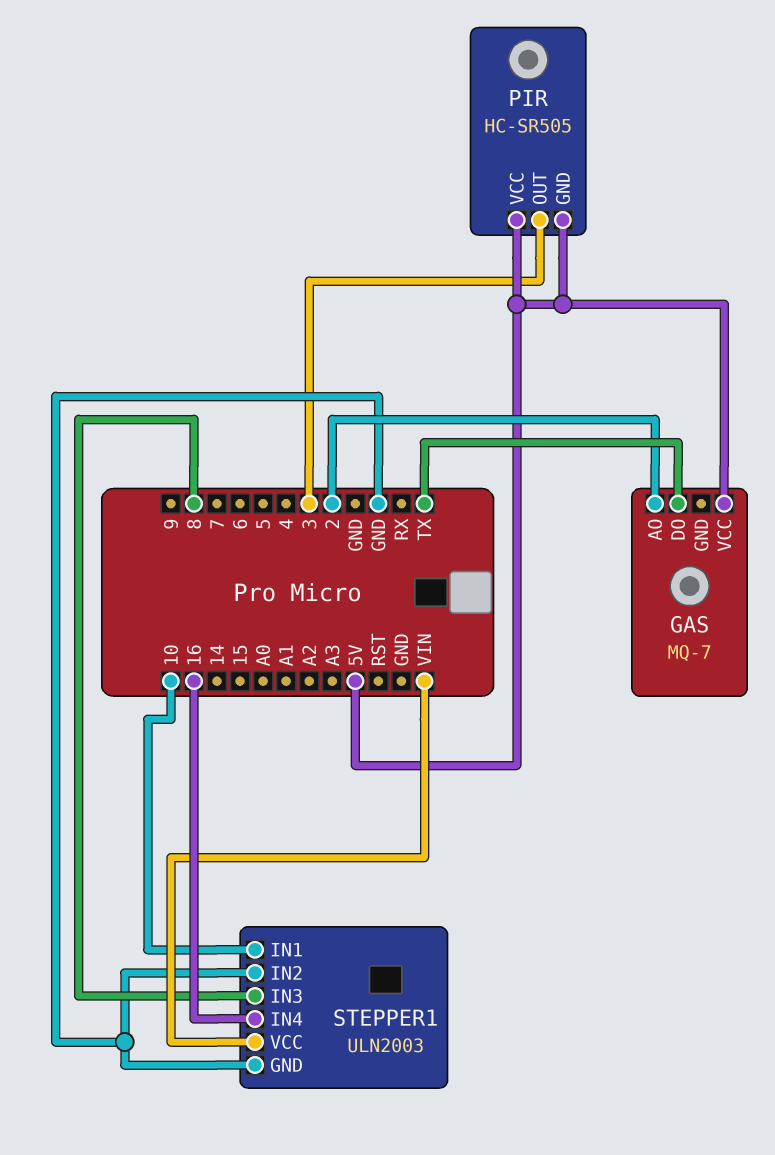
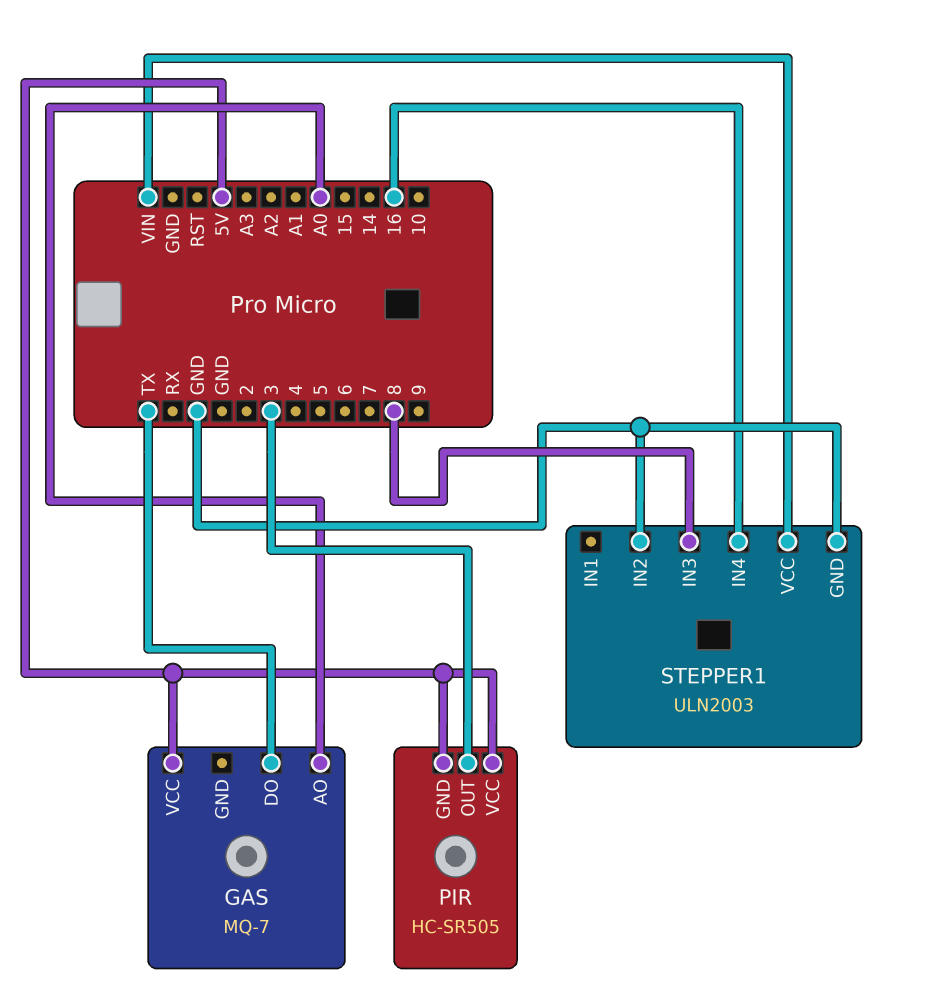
GAS pin AO: 2 -> A0
STEPPER1 pin IN1: 10 -> none

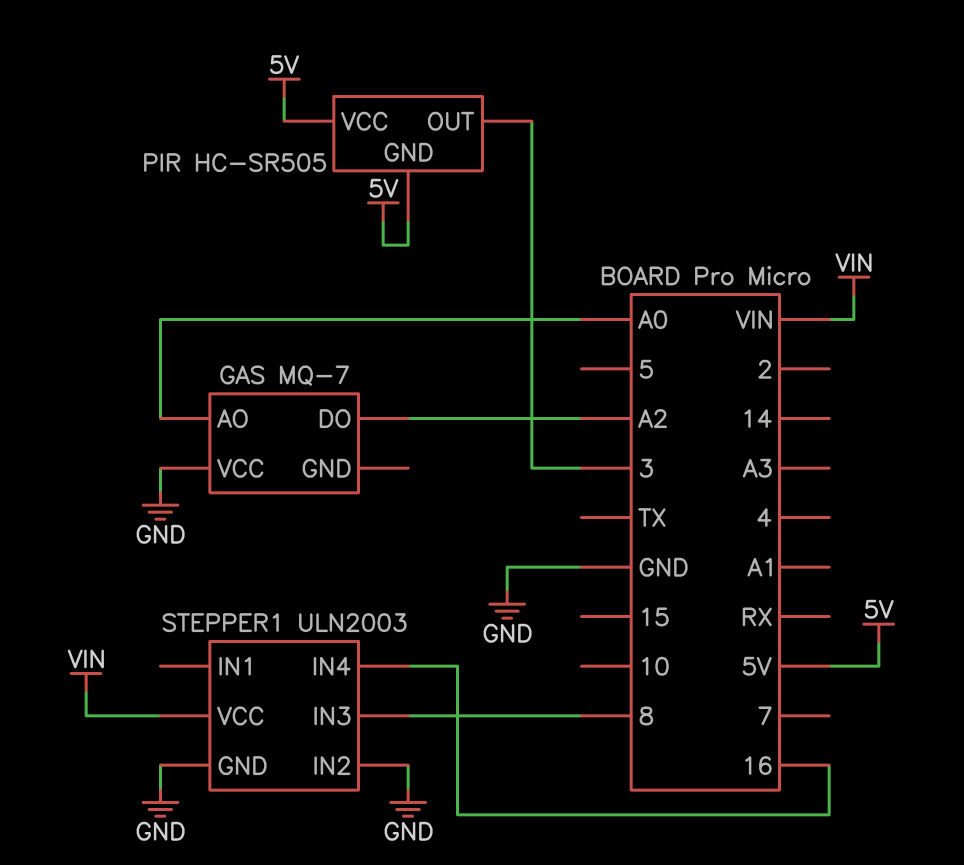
GAS pin DO: TX -> A2
GAS pin VCC: 5V -> GND

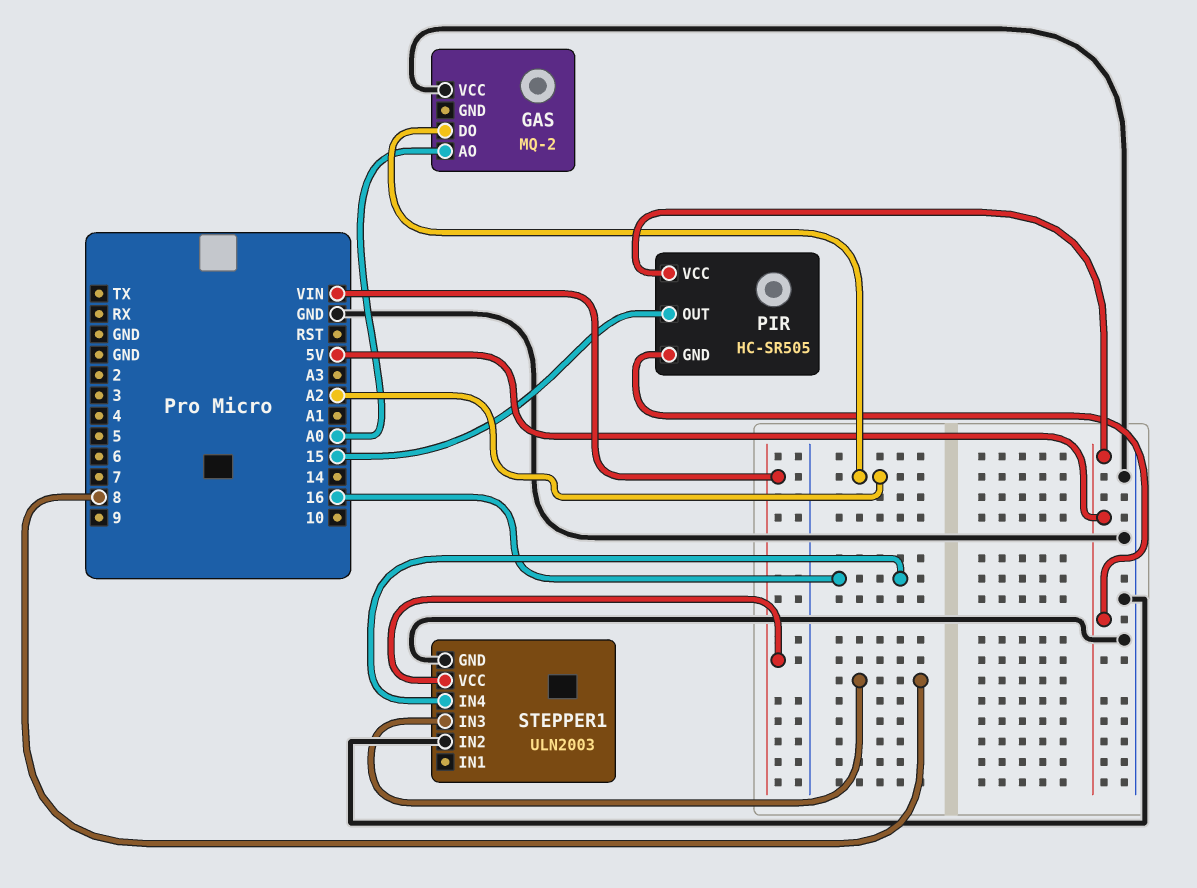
GAS: MQ-7 -> MQ-2
PIR pin OUT: 3 -> 15

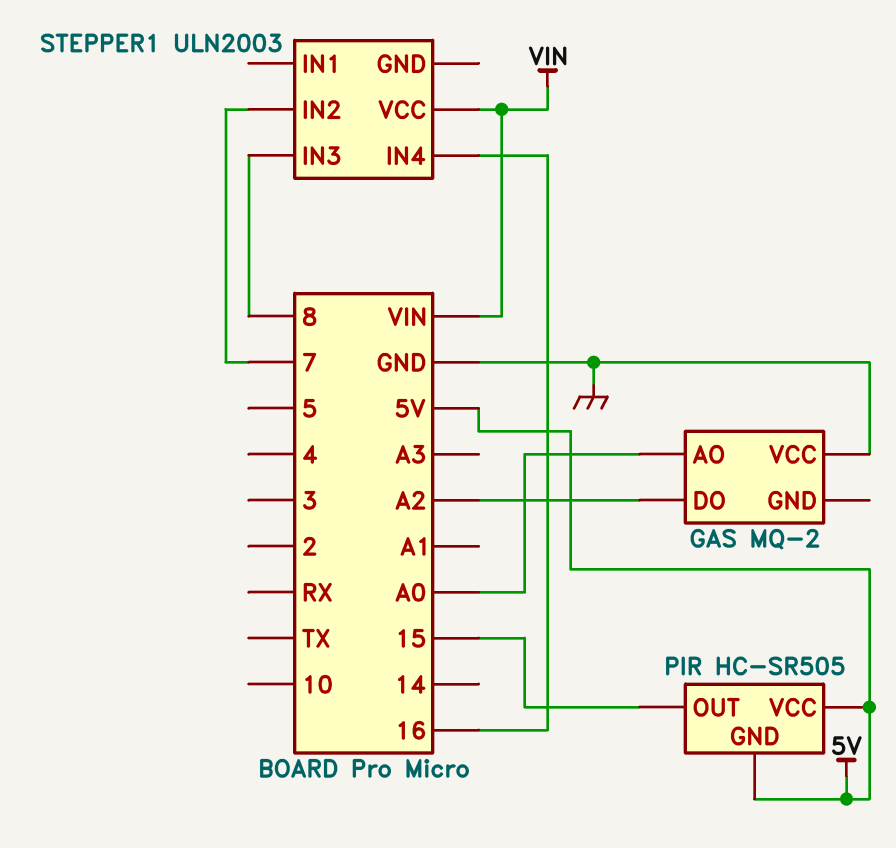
STEPPER1 pin GND: GND -> none
STEPPER1 pin IN2: GND -> 7

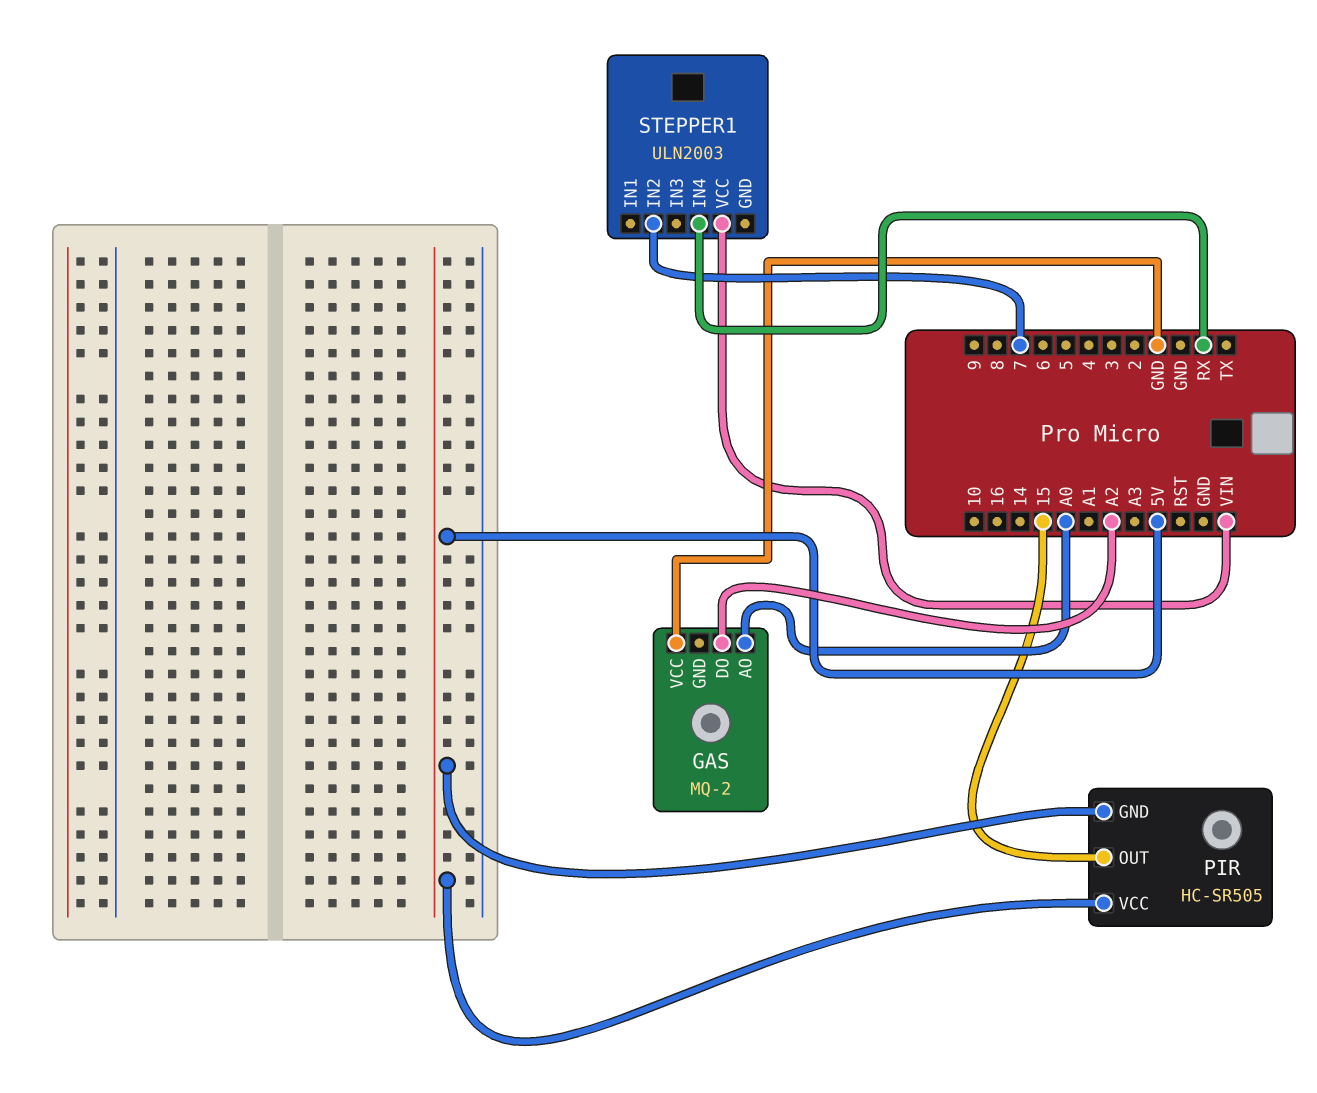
STEPPER1 pin IN3: 8 -> none
STEPPER1 pin IN4: 16 -> RX

